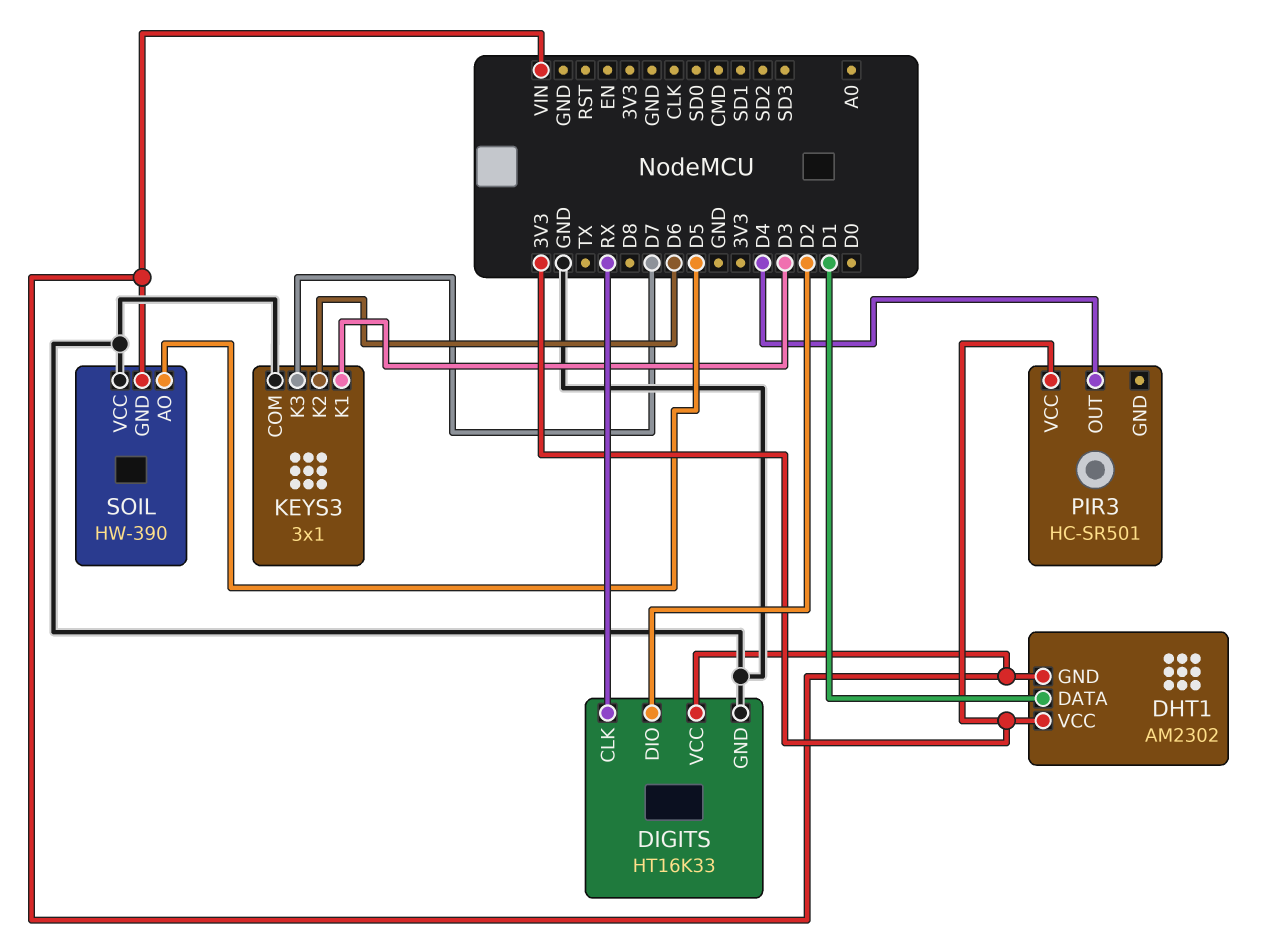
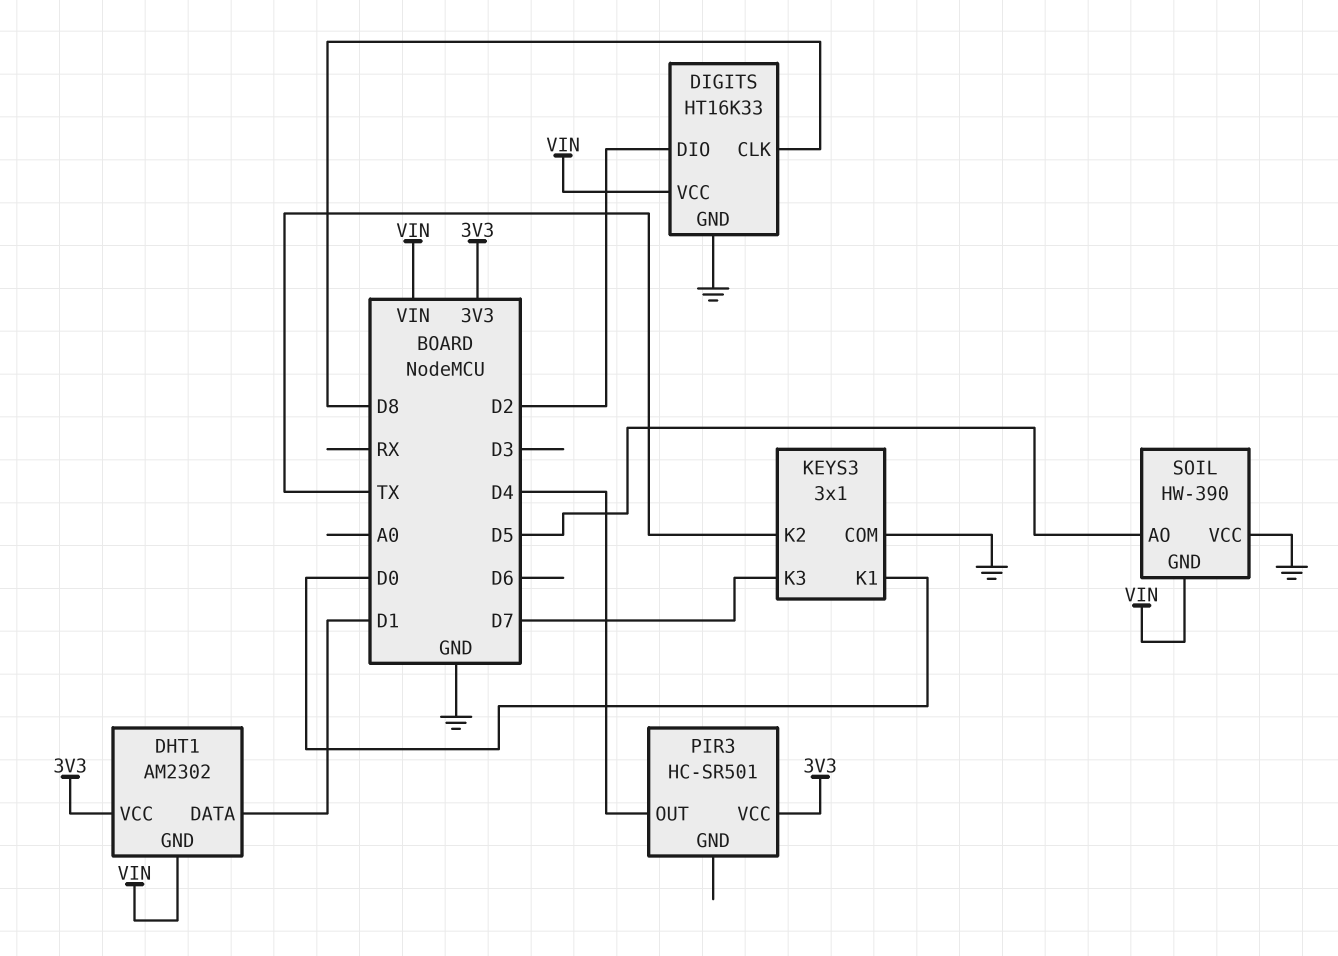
DIGITS pin CLK: RX -> D8
KEYS3 pin K1: D3 -> D0
KEYS3 pin K2: D6 -> TX

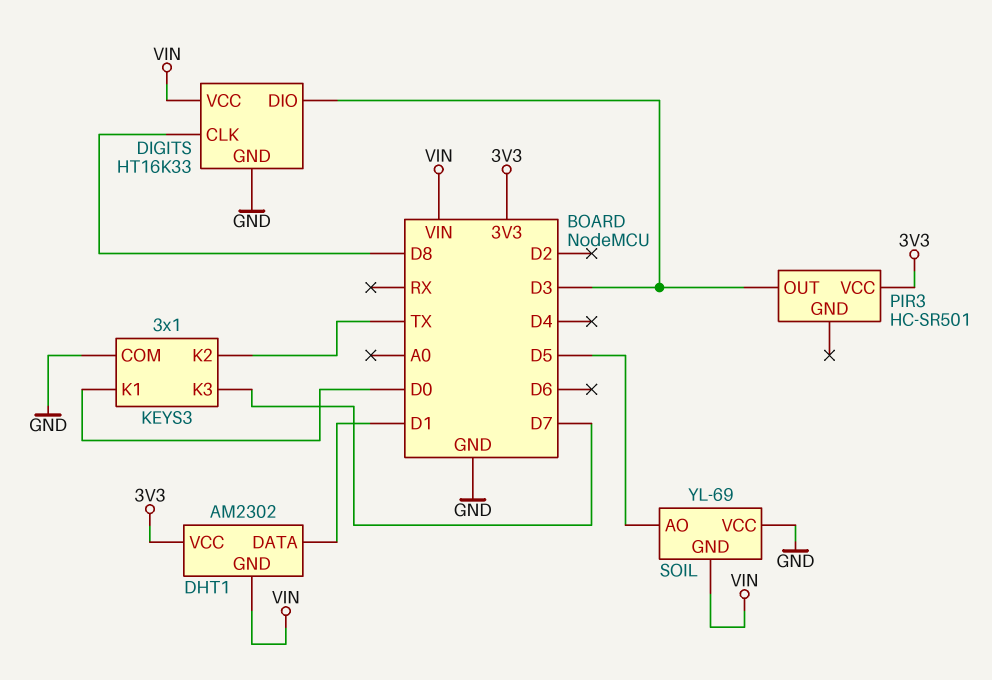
DIGITS pin DIO: D2 -> D3
PIR3 pin OUT: D4 -> D3
SOIL: HW-390 -> YL-69

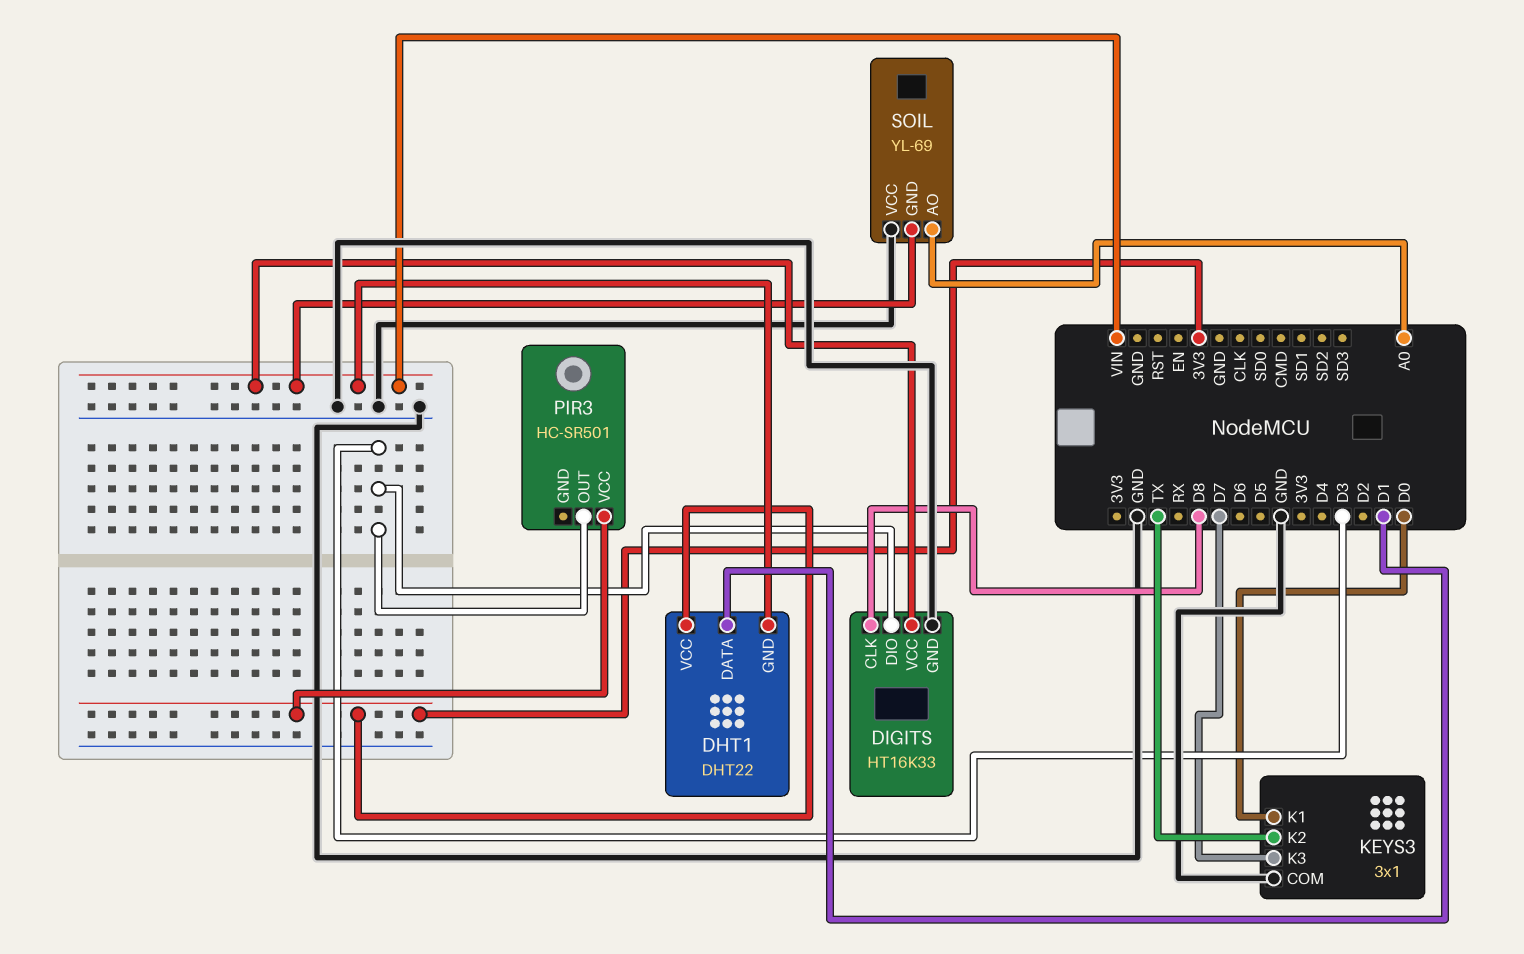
DHT1: AM2302 -> DHT22
SOIL pin AO: D5 -> A0

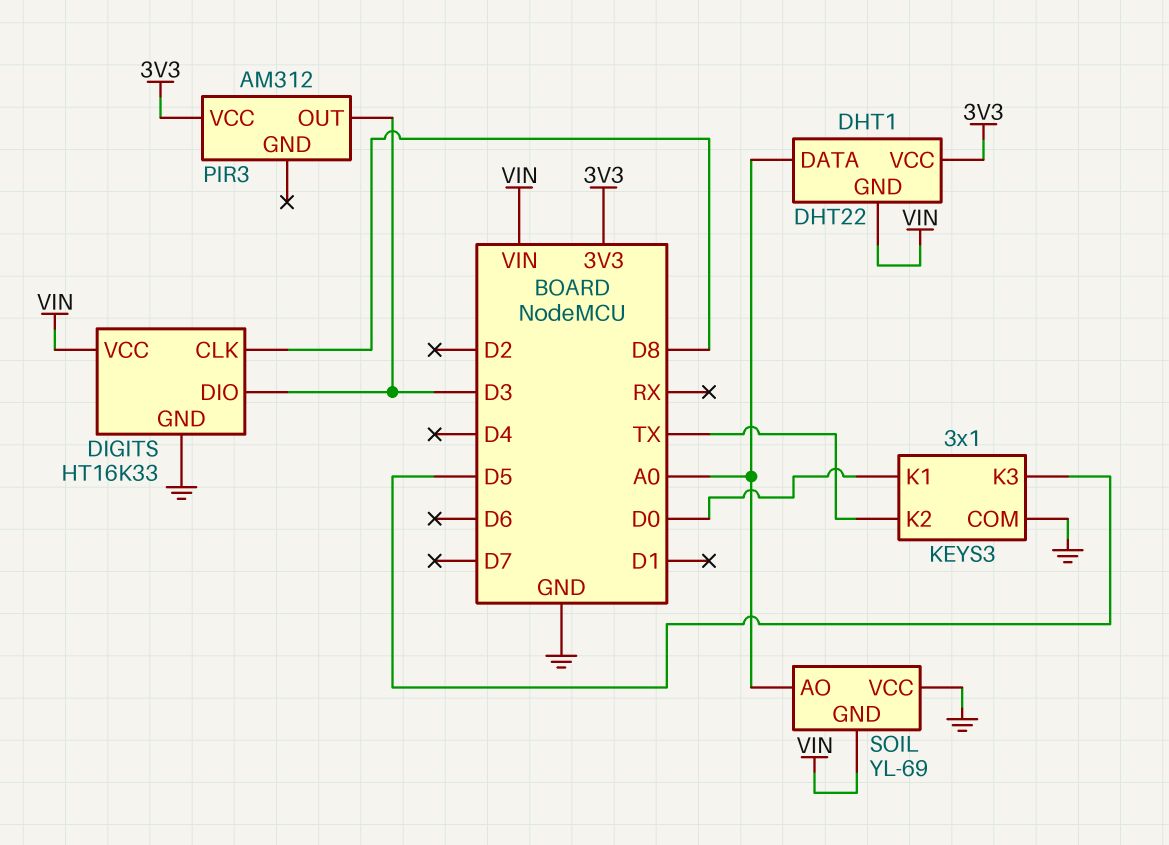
DHT1 pin DATA: D1 -> A0
KEYS3 pin K3: D7 -> D5
PIR3: HC-SR501 -> AM312

